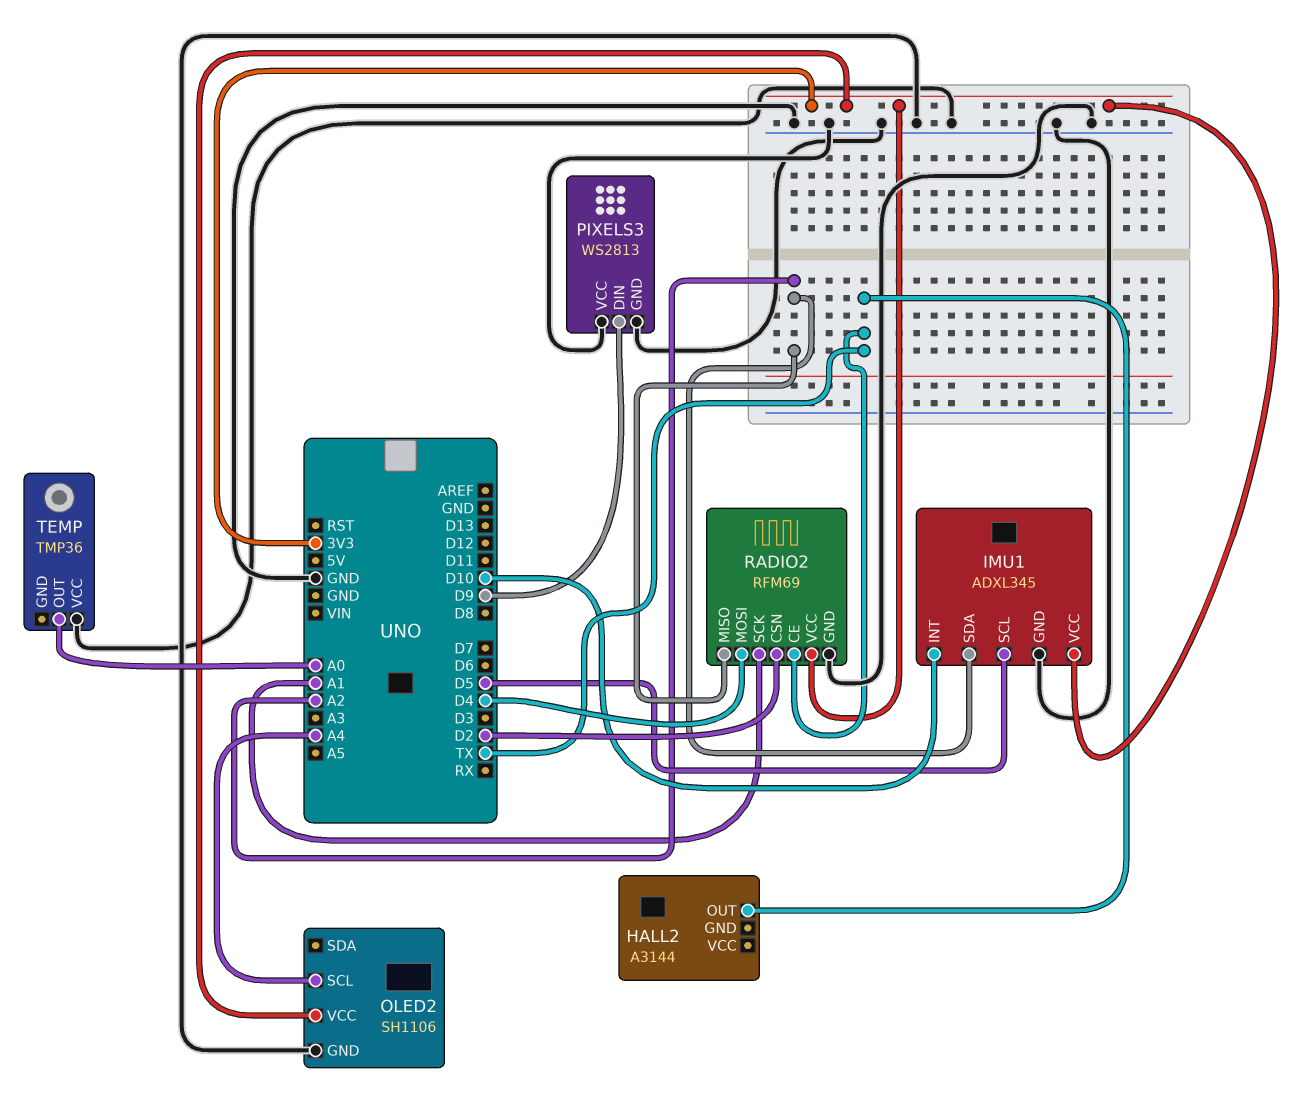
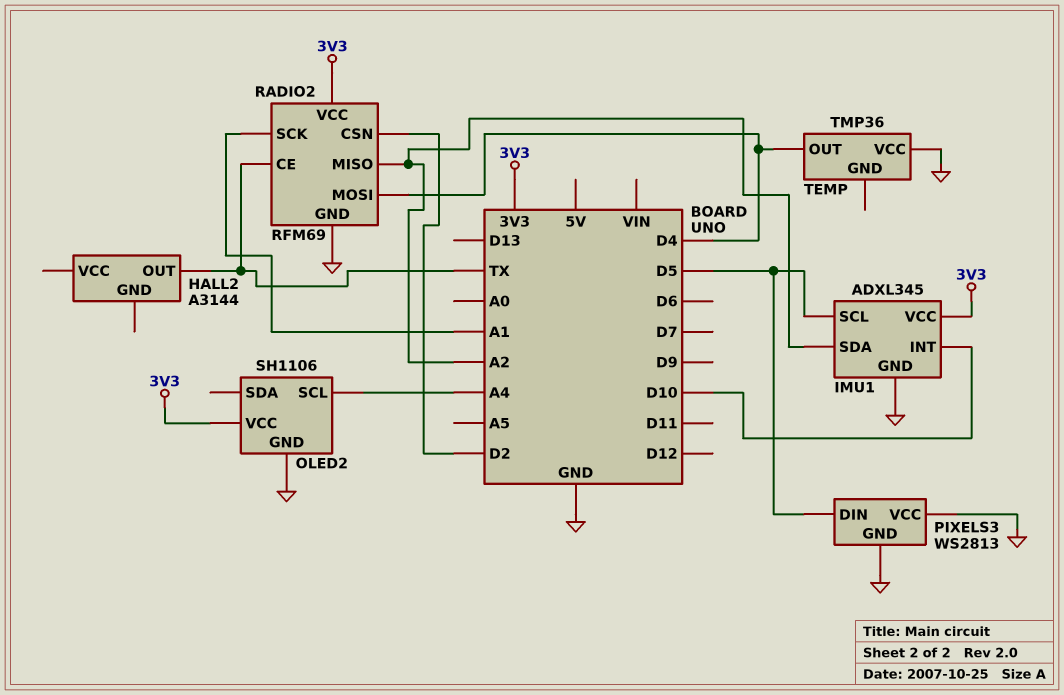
PIXELS3 pin DIN: D9 -> D5
TEMP pin OUT: A0 -> D4

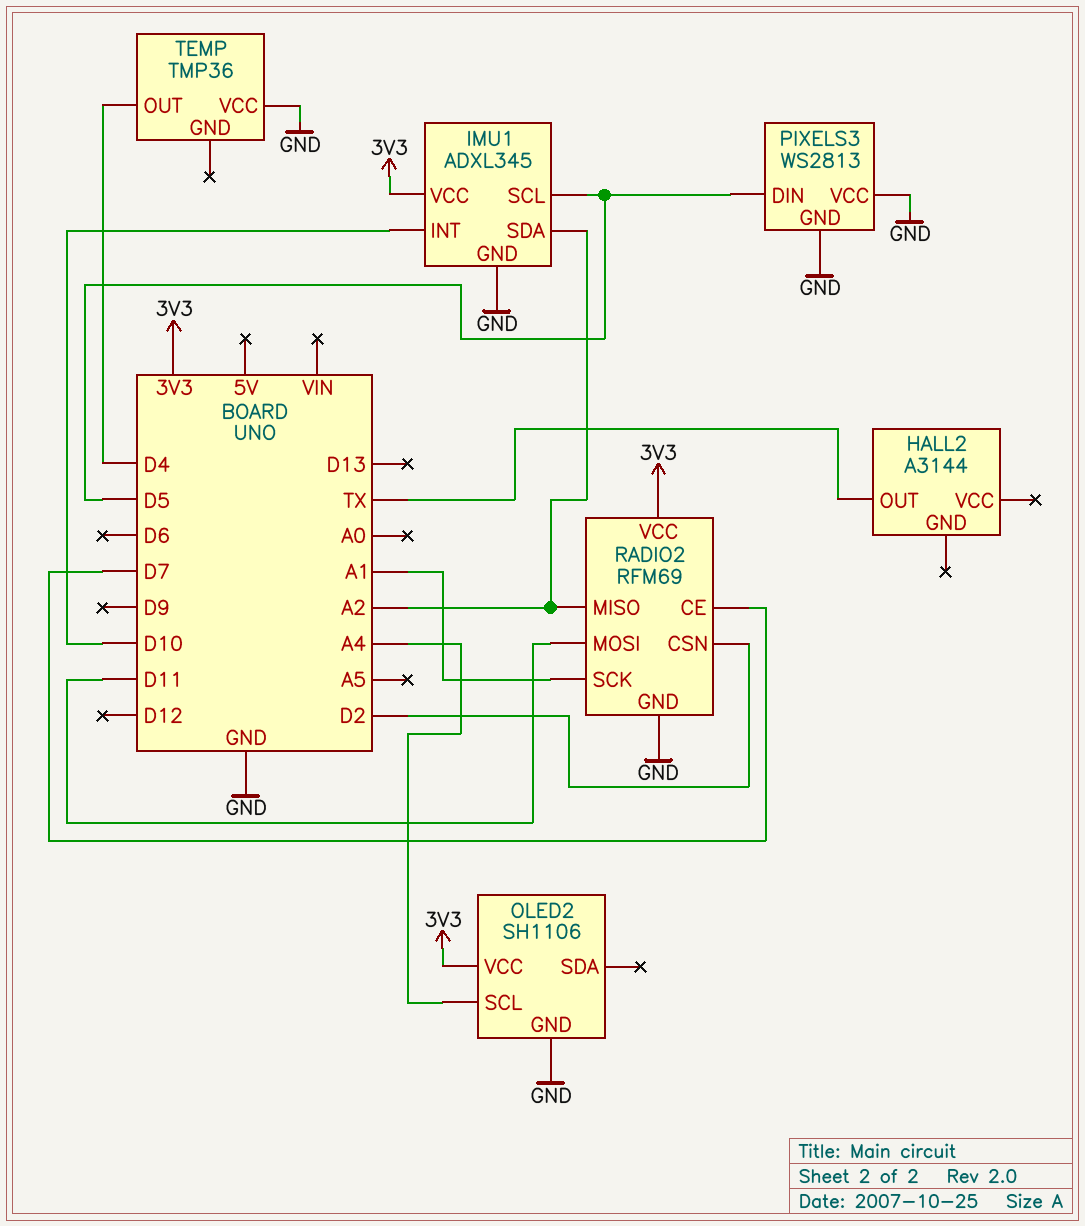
RADIO2 pin CE: TX -> D7
RADIO2 pin MOSI: D4 -> D11

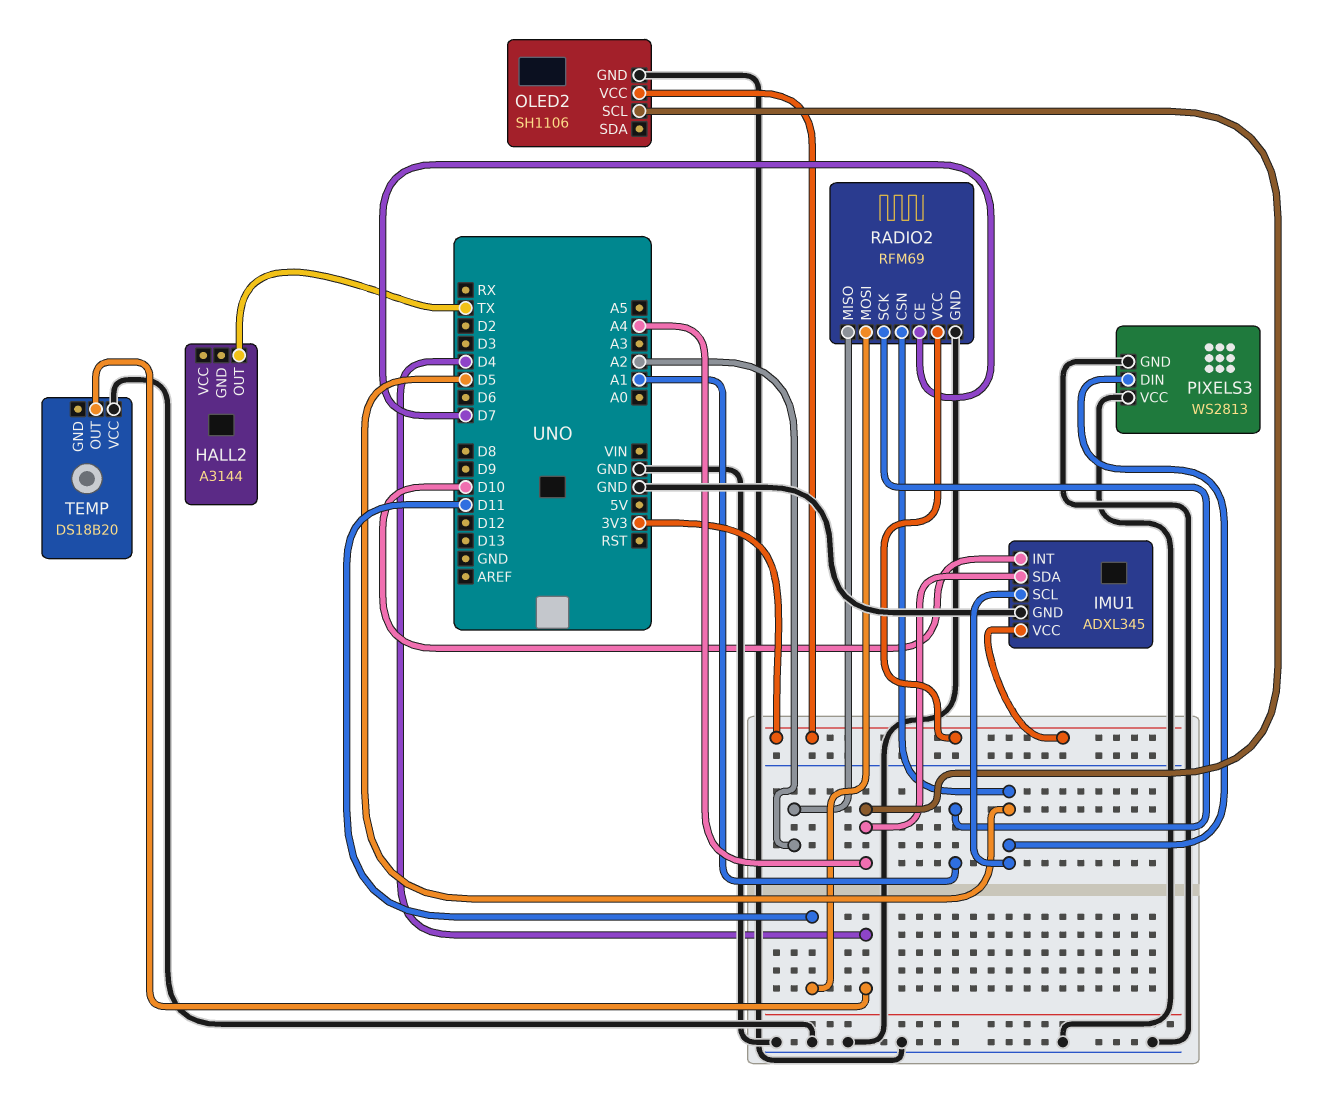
IMU1 pin SDA: A2 -> A4
RADIO2 pin CSN: D2 -> D5
TEMP: TMP36 -> DS18B20

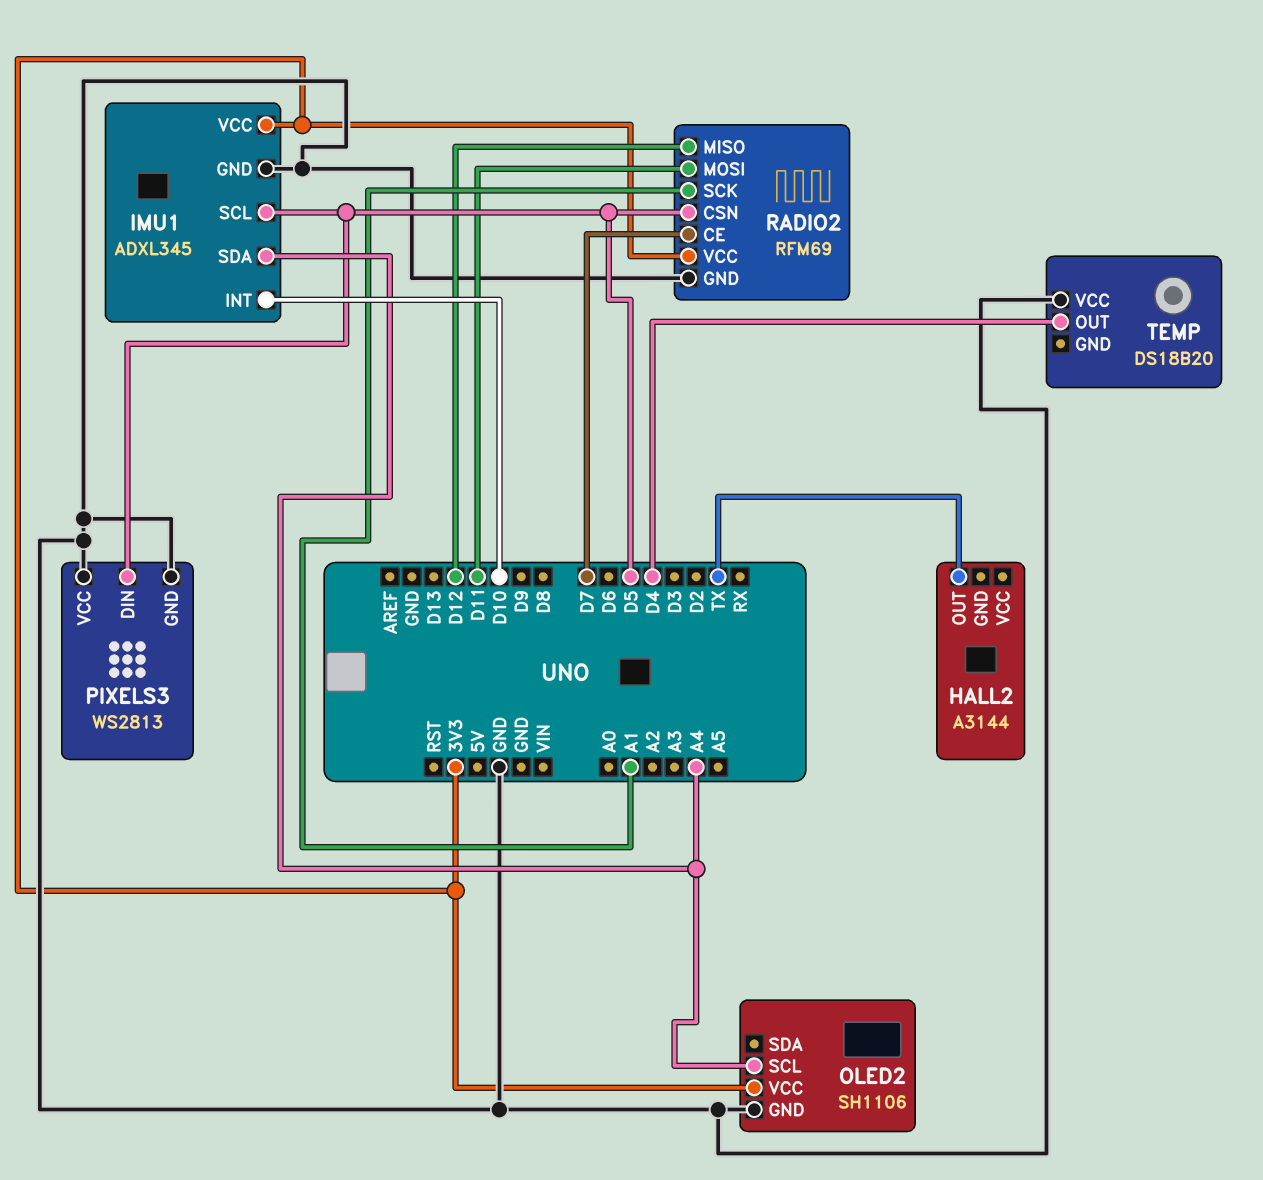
RADIO2 pin MISO: A2 -> D12

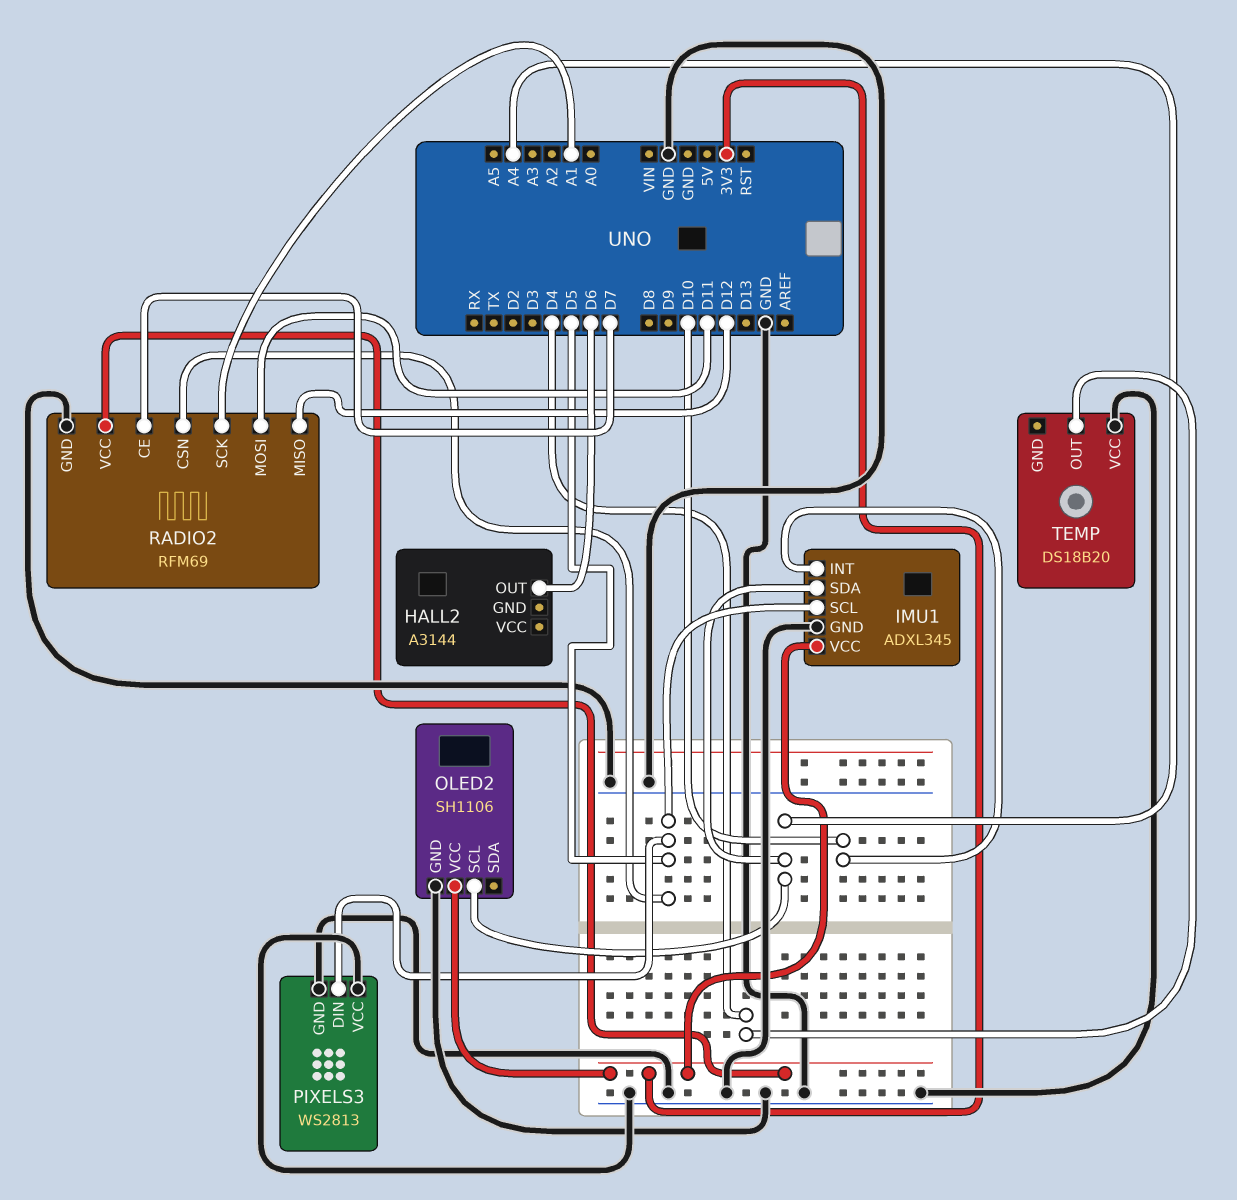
HALL2 pin OUT: TX -> D6

